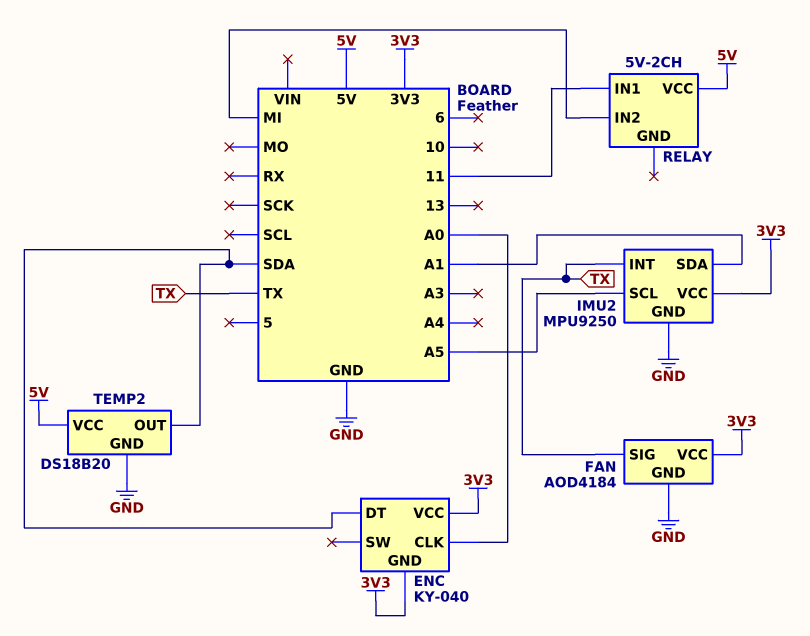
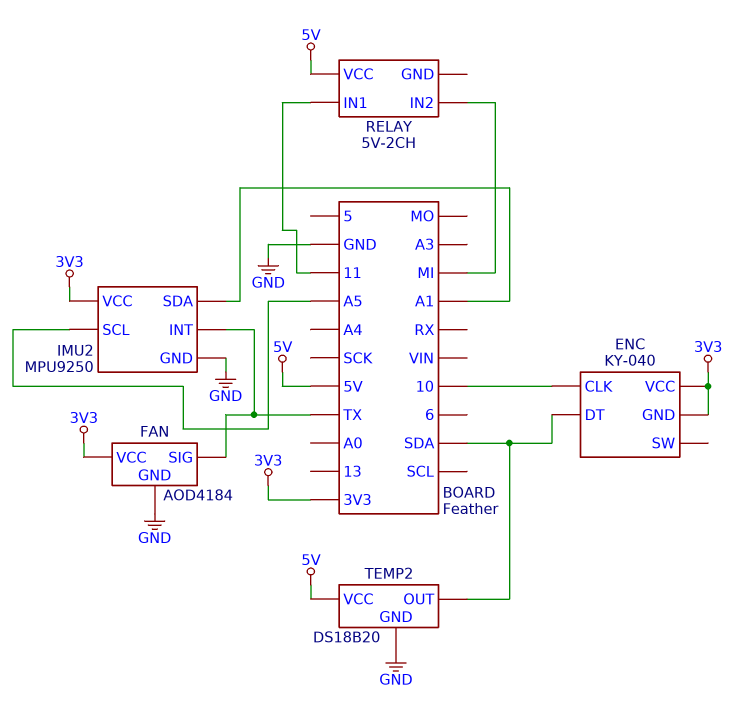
ENC pin CLK: A0 -> 10

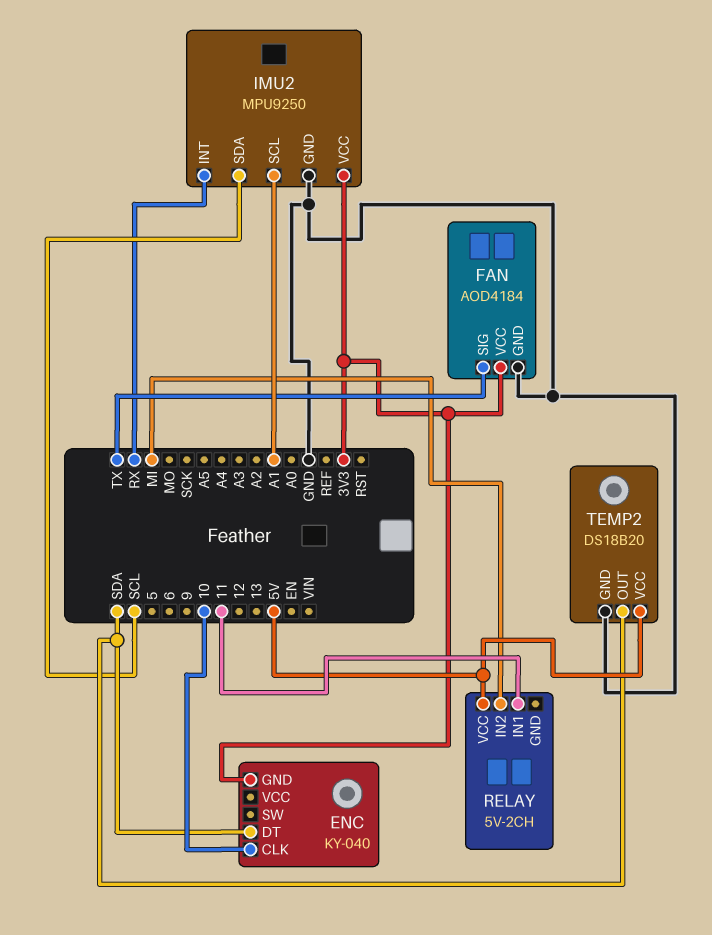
ENC pin VCC: 3V3 -> none
IMU2 pin INT: TX -> RX
IMU2 pin SCL: A5 -> A1
IMU2 pin SDA: A1 -> SCL

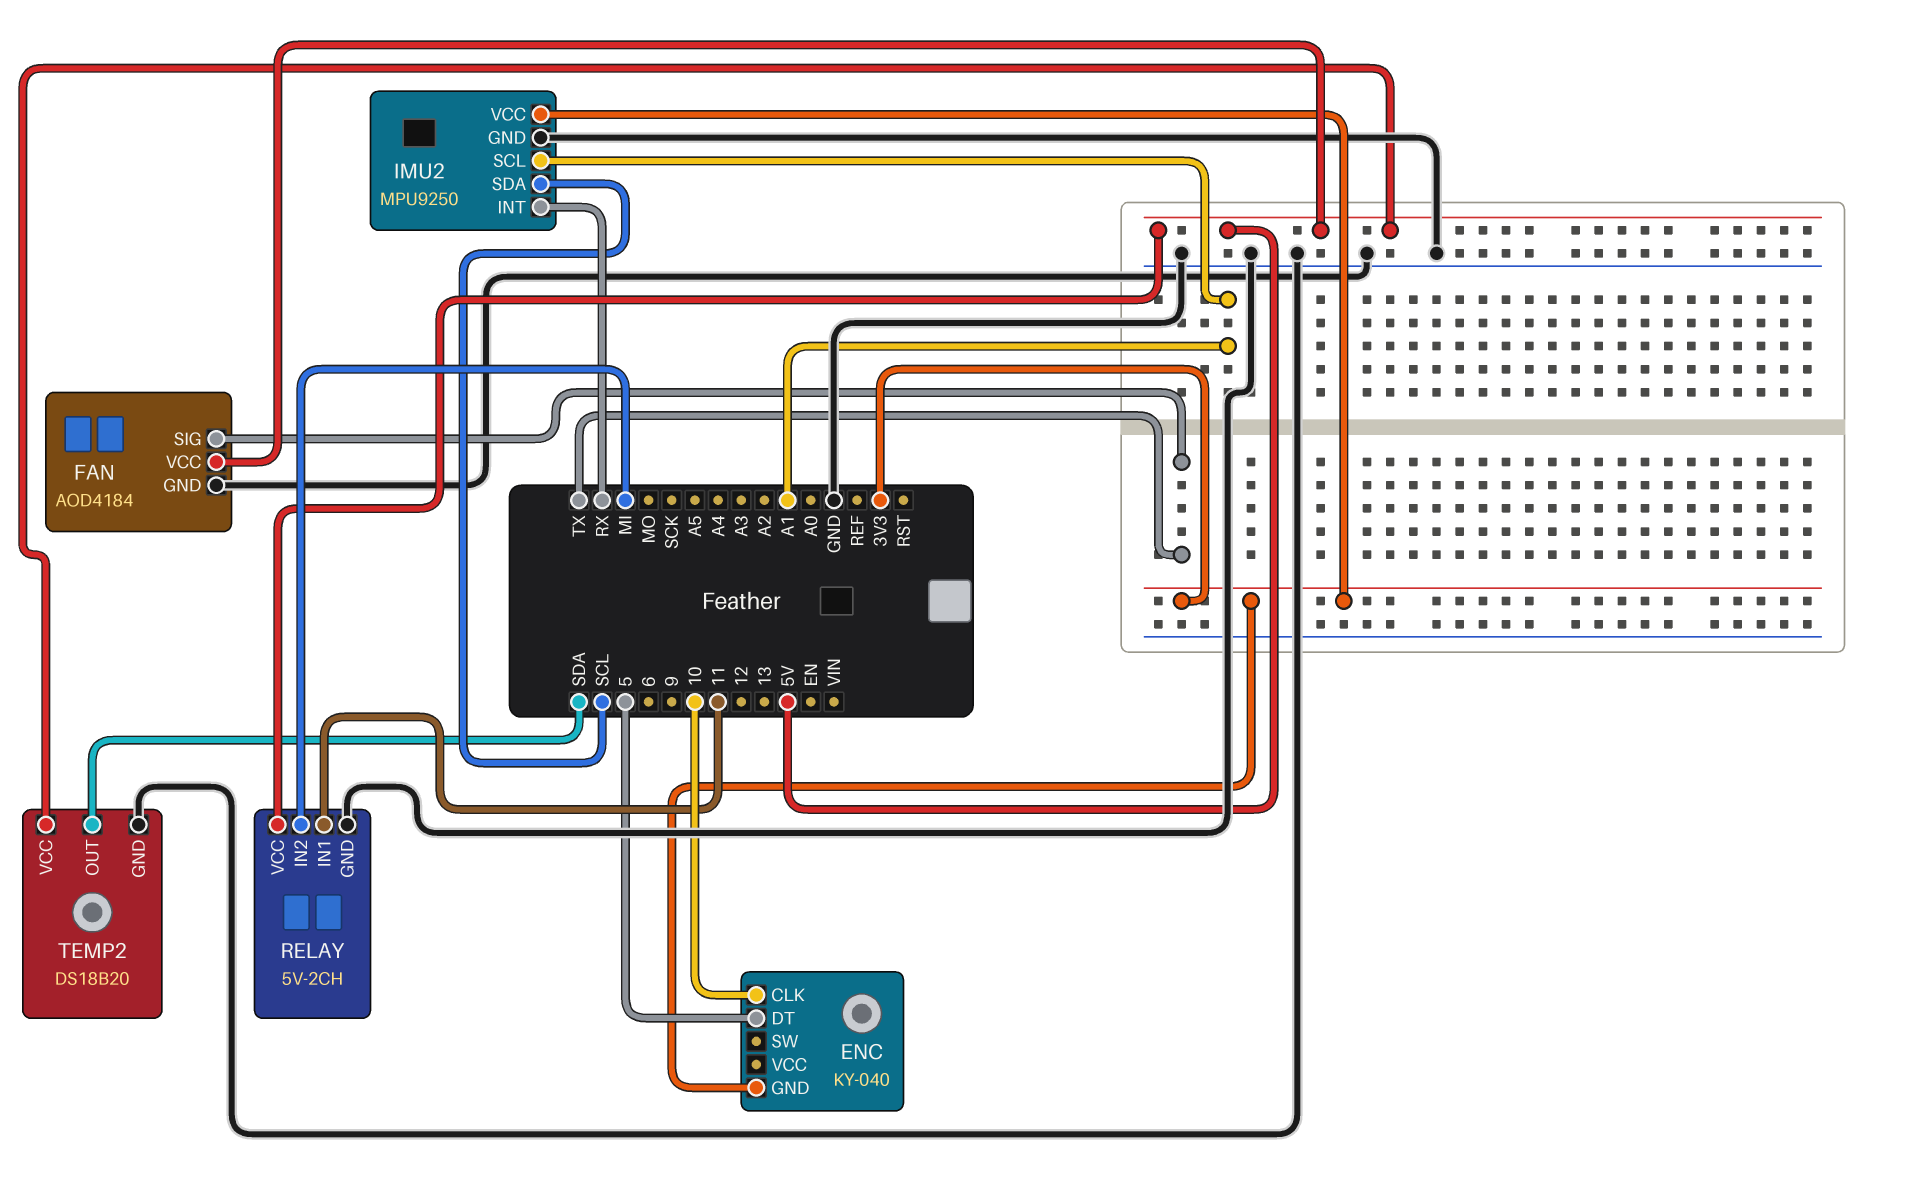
ENC pin DT: SDA -> 5
FAN pin VCC: 3V3 -> 5V
RELAY pin GND: none -> GND

